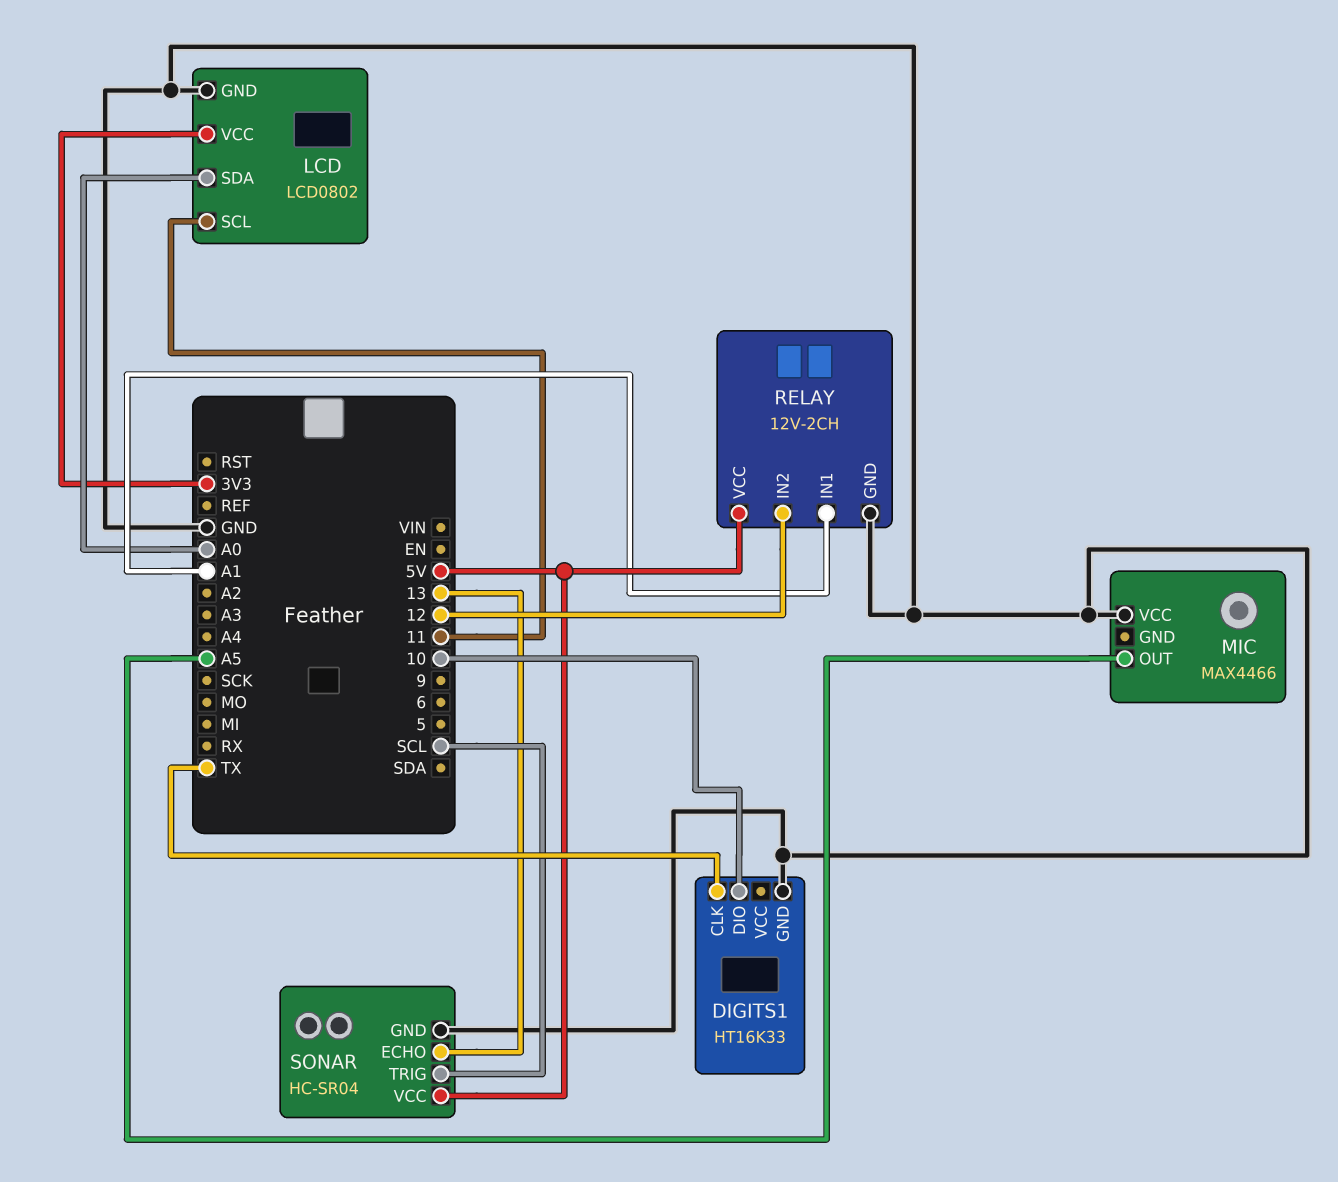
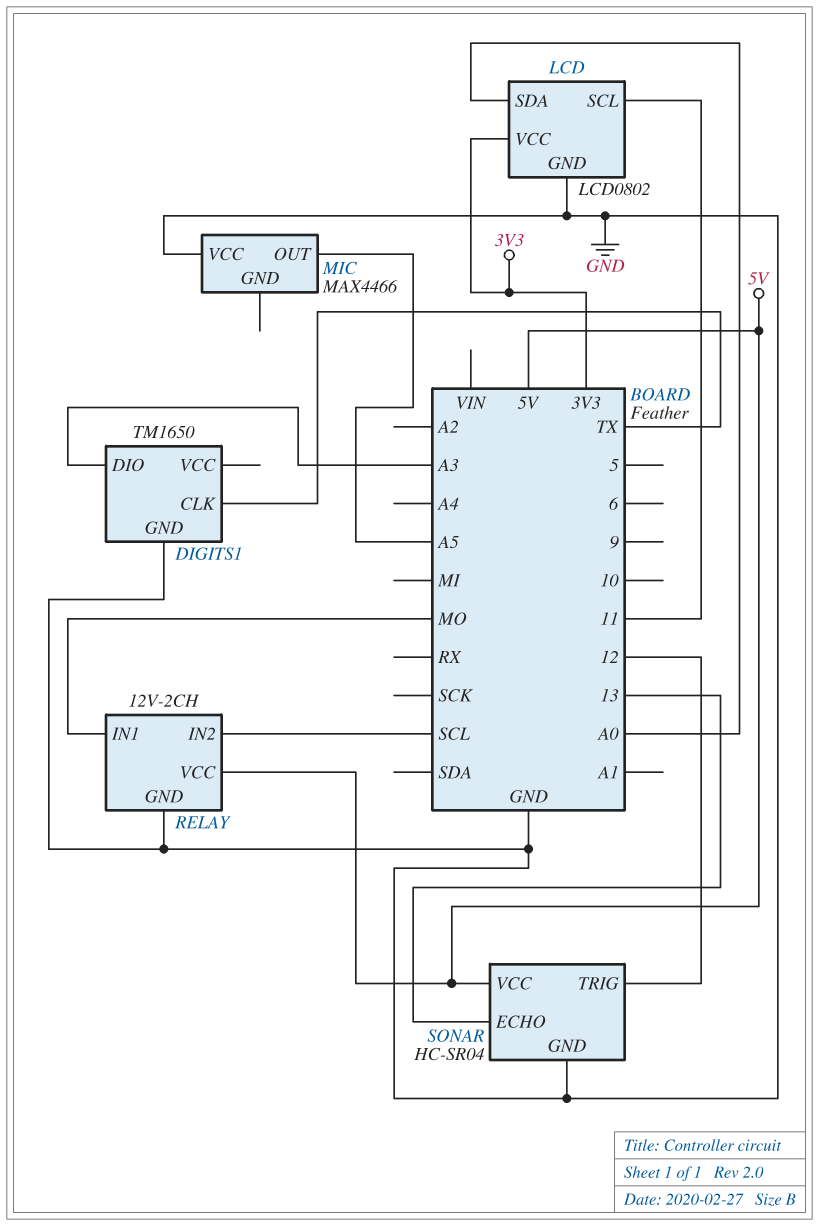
DIGITS1: HT16K33 -> TM1650
DIGITS1 pin DIO: 10 -> A3
RELAY pin IN1: A1 -> MO
RELAY pin IN2: 12 -> SCL
SONAR pin TRIG: SCL -> 12

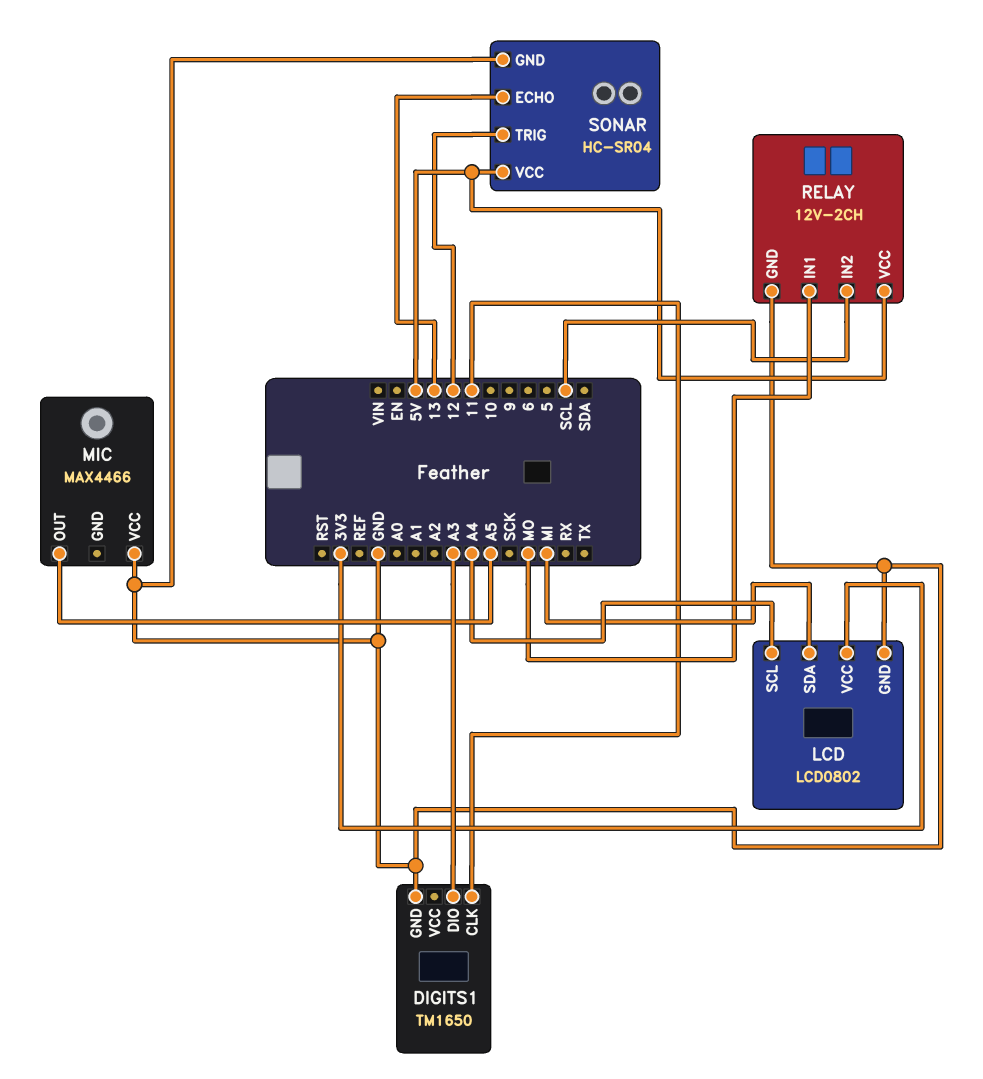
DIGITS1 pin CLK: TX -> 11
LCD pin SCL: 11 -> A4
LCD pin SDA: A0 -> MI

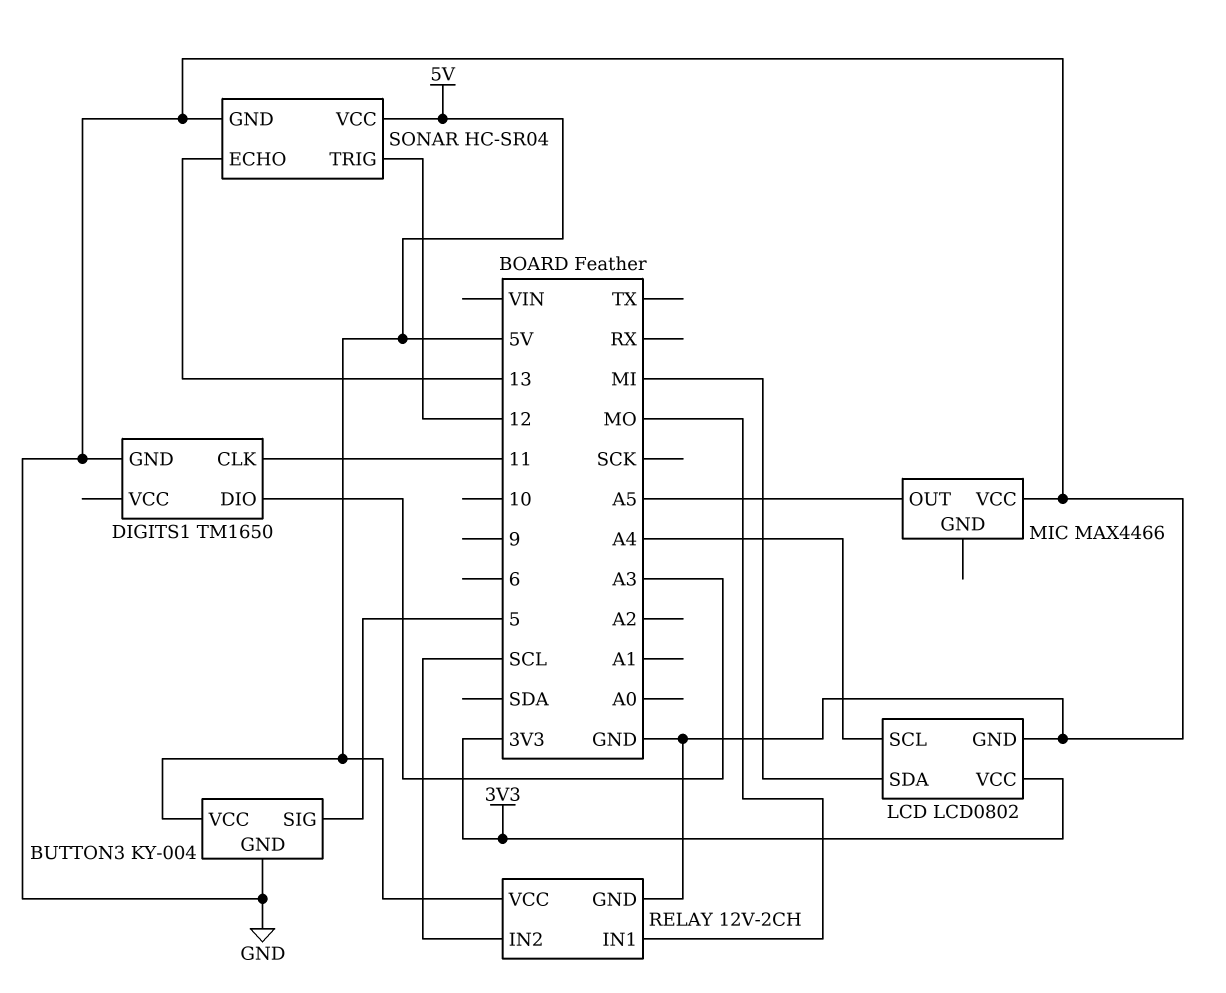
BUTTON3: none -> KY-004
BUTTON3 pin GND: none -> GND
BUTTON3 pin SIG: none -> 5
BUTTON3 pin VCC: none -> 5V

